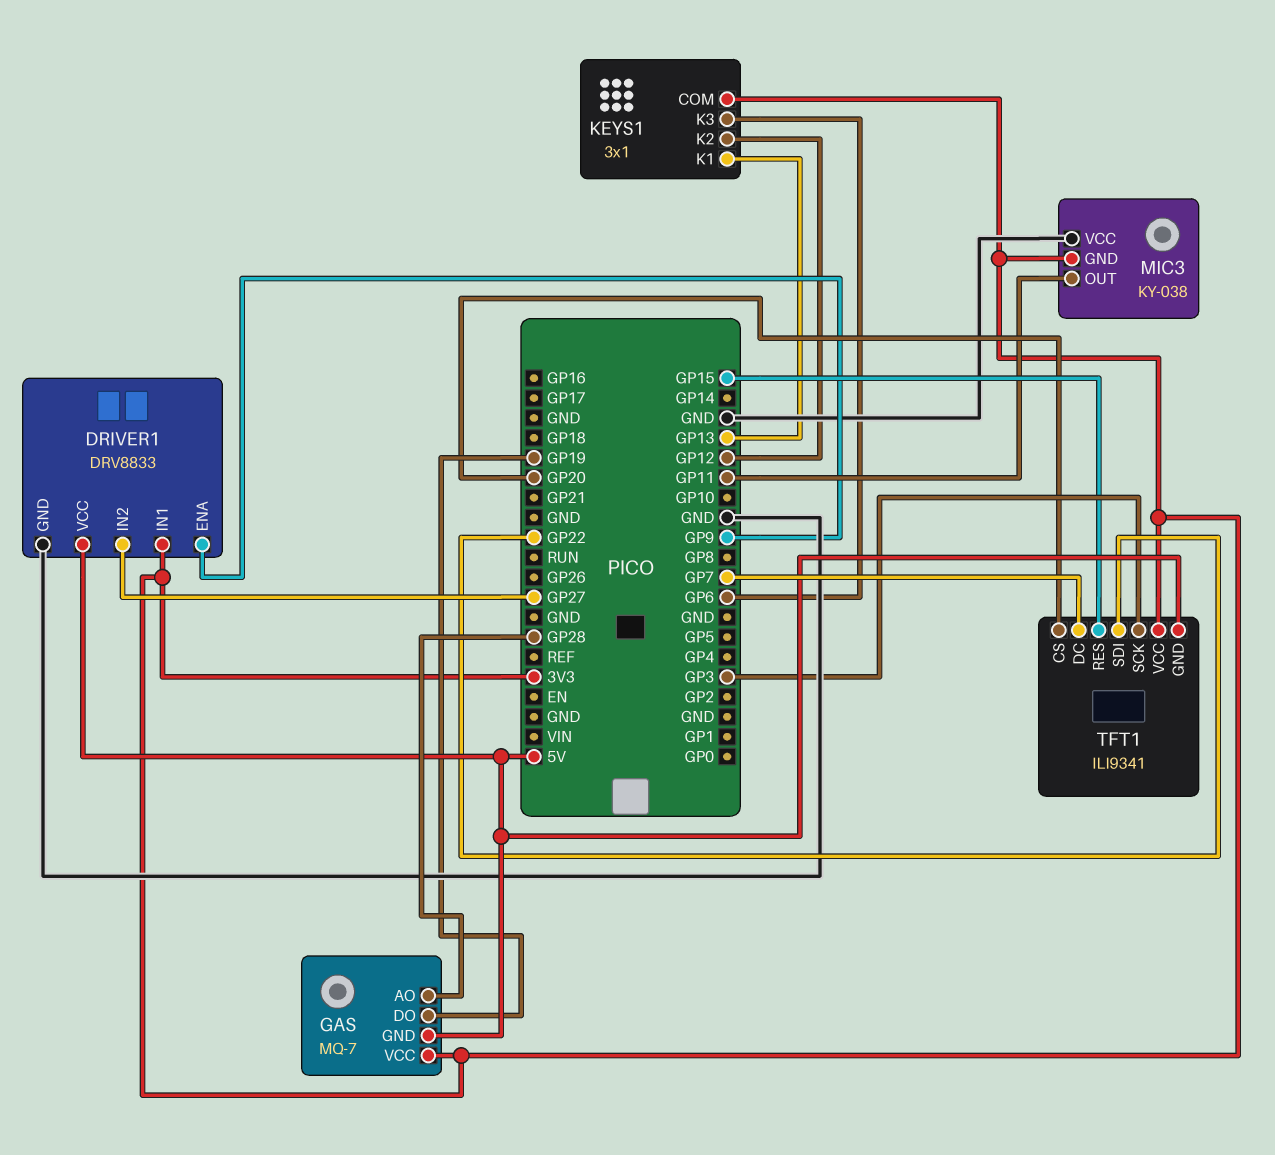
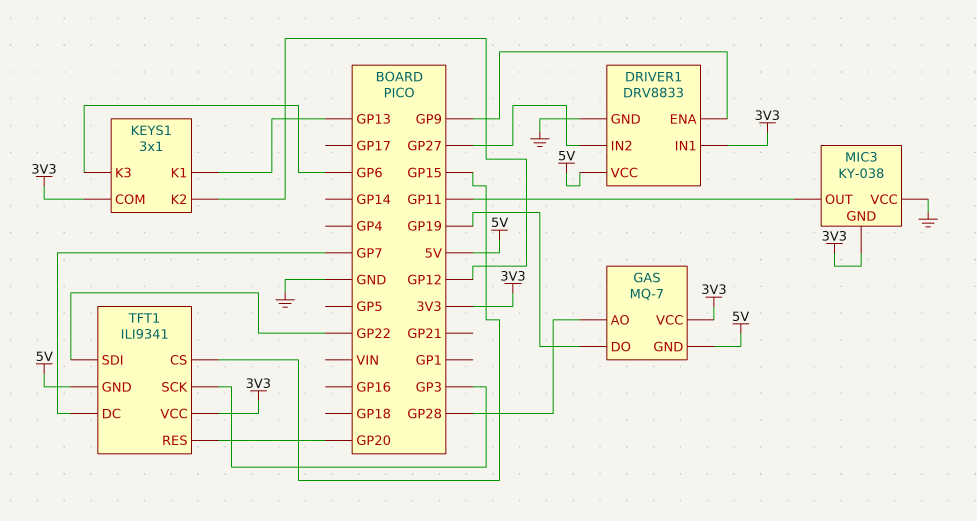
TFT1 pin CS: GP20 -> GP15
TFT1 pin RES: GP15 -> GP20

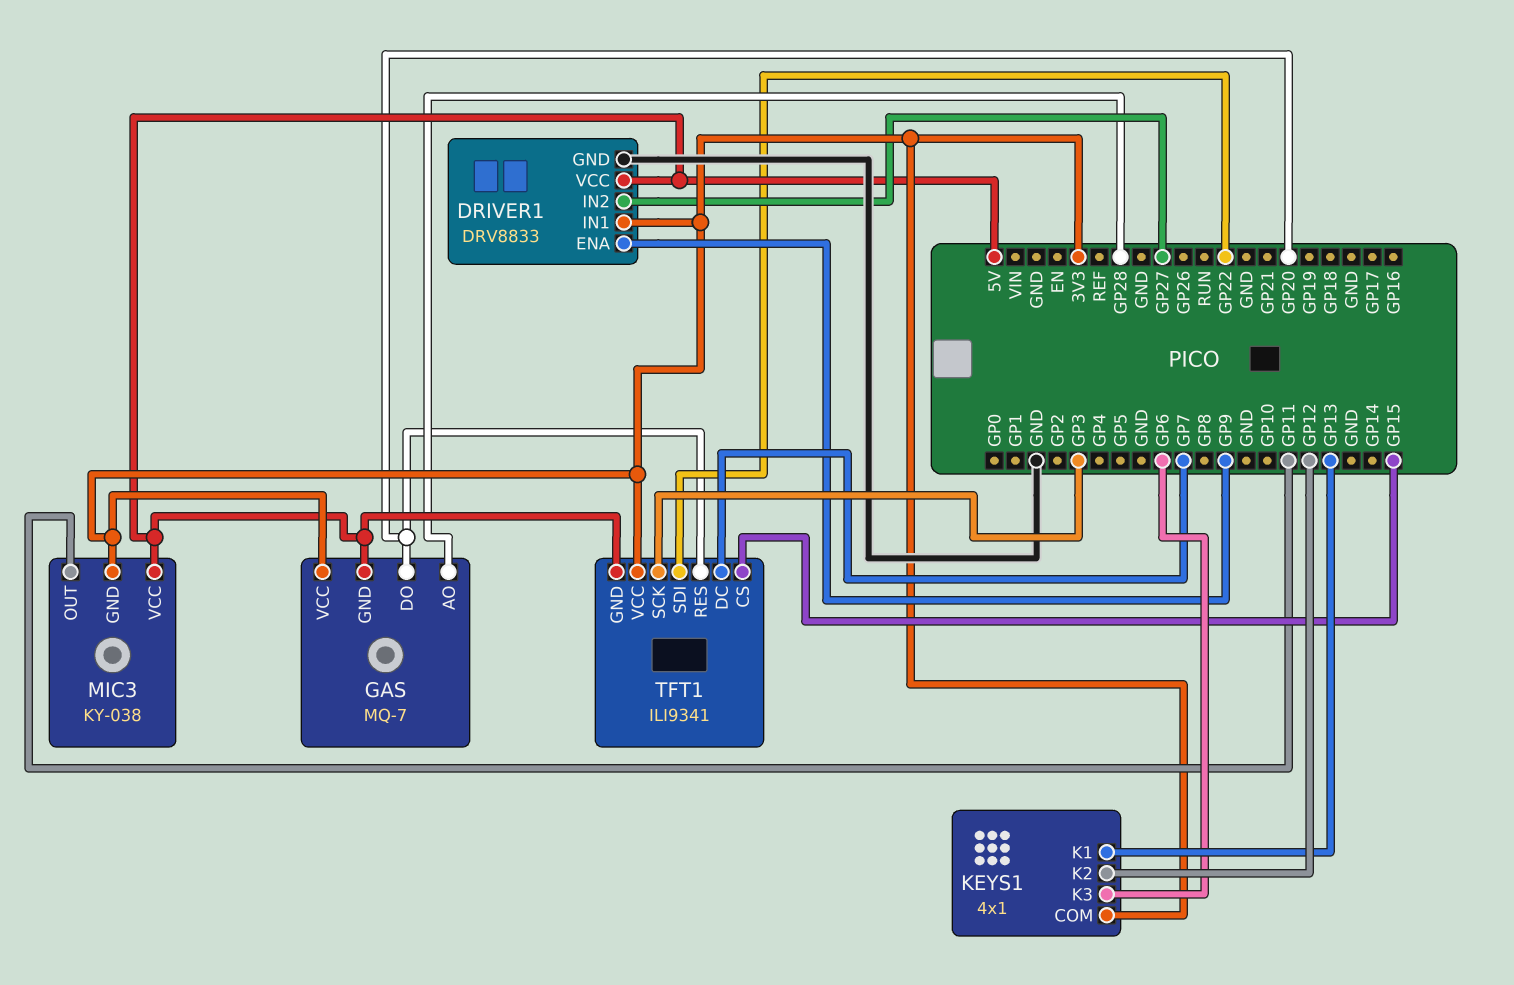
GAS pin DO: GP19 -> GP20
KEYS1: 3x1 -> 4x1
MIC3 pin VCC: GND -> 5V

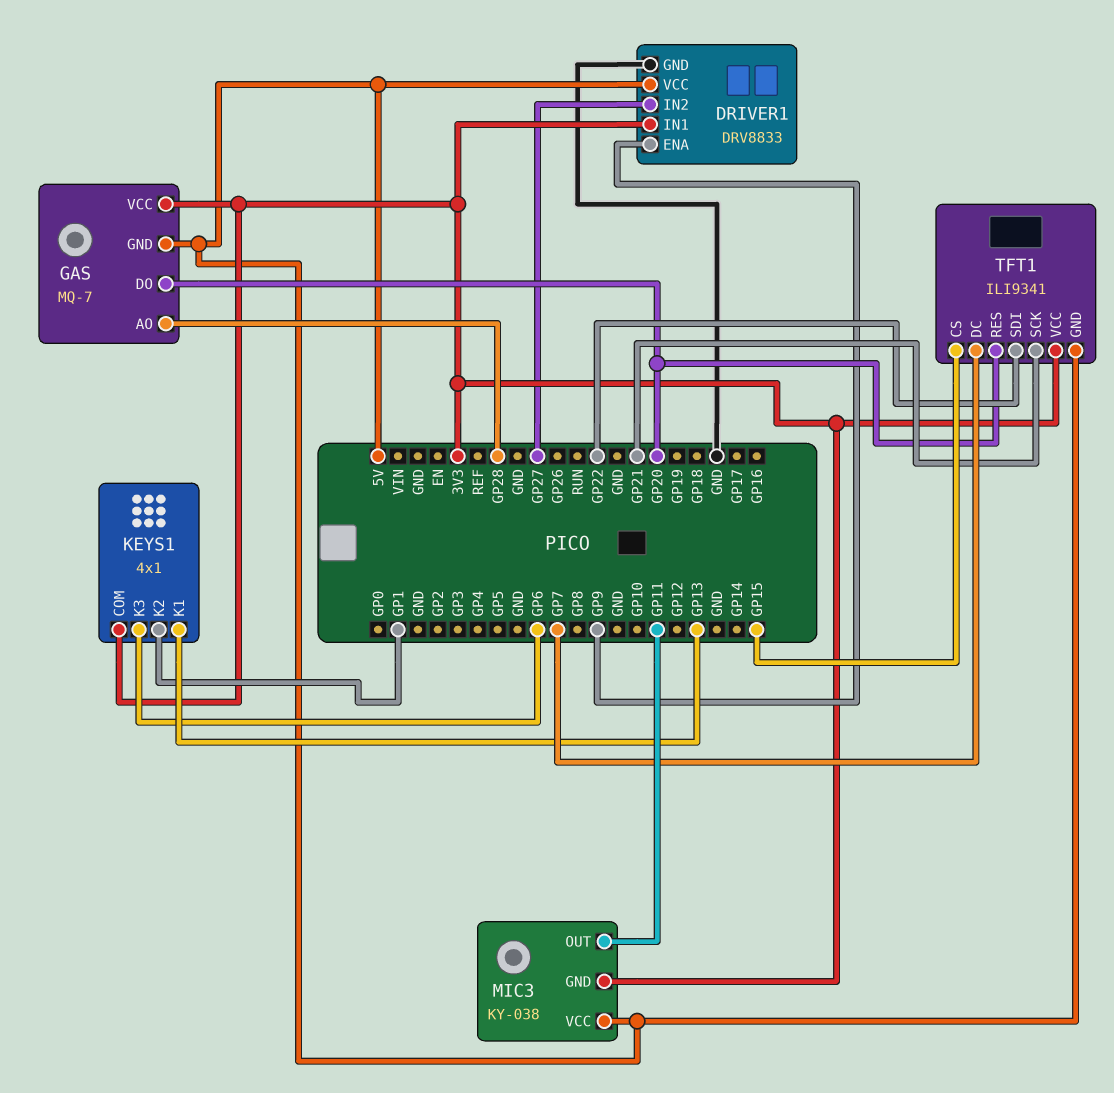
KEYS1 pin K2: GP12 -> GP1
TFT1 pin SCK: GP3 -> GP21

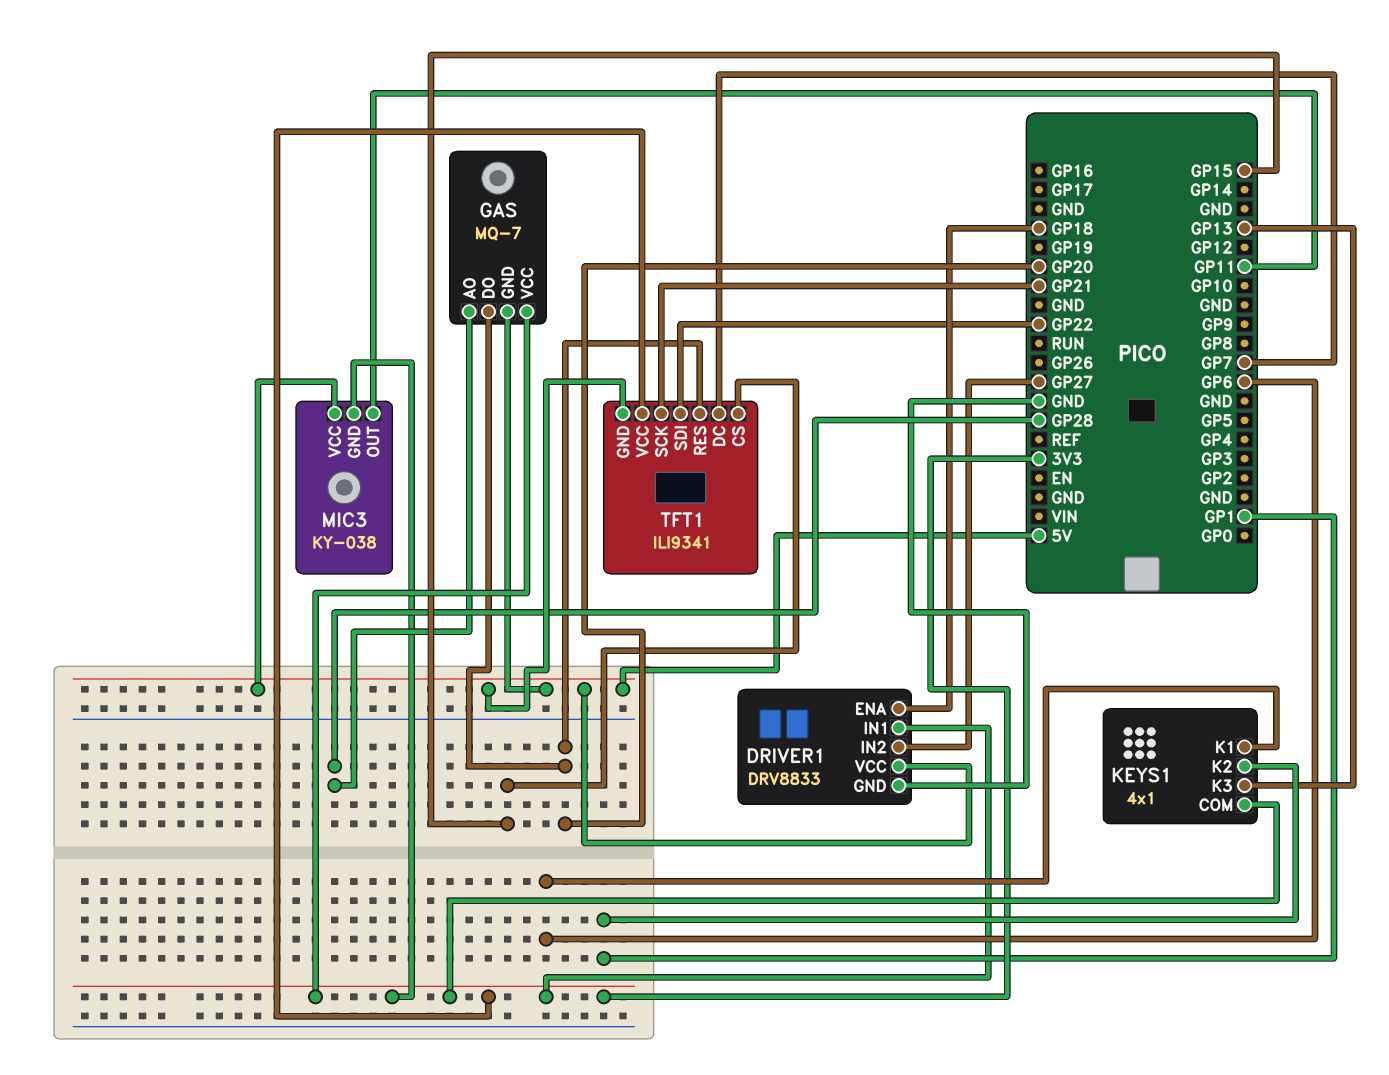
DRIVER1 pin ENA: GP9 -> GP18
KEYS1 pin K1: GP13 -> GP6
KEYS1 pin K3: GP6 -> GP13

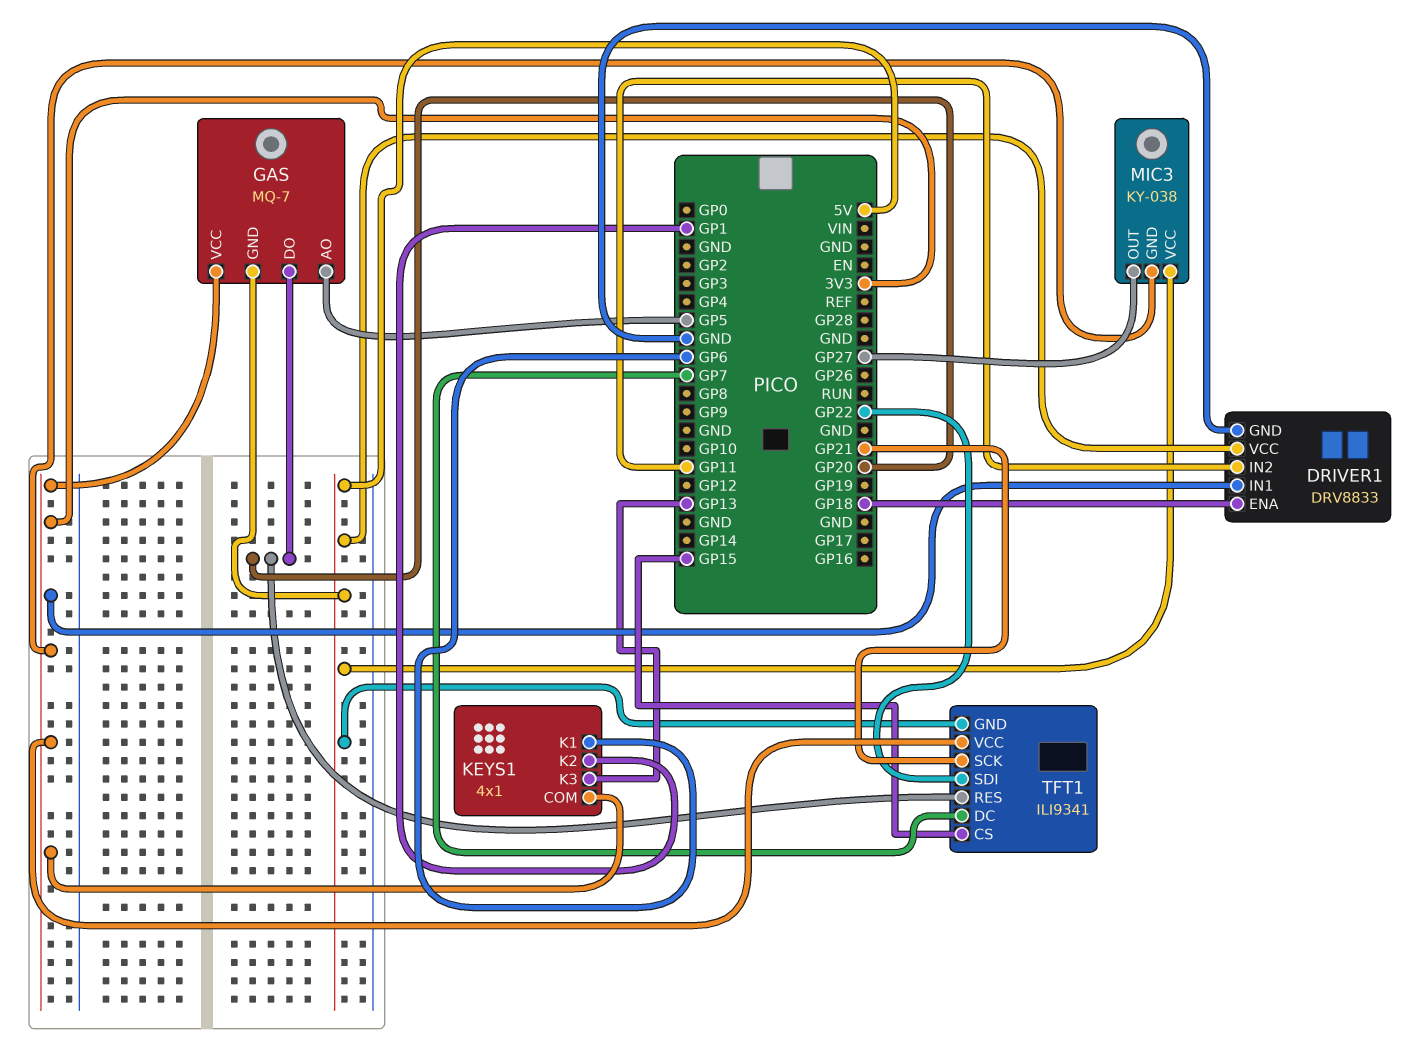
DRIVER1 pin IN2: GP27 -> GP11
GAS pin AO: GP28 -> GP5
MIC3 pin OUT: GP11 -> GP27

